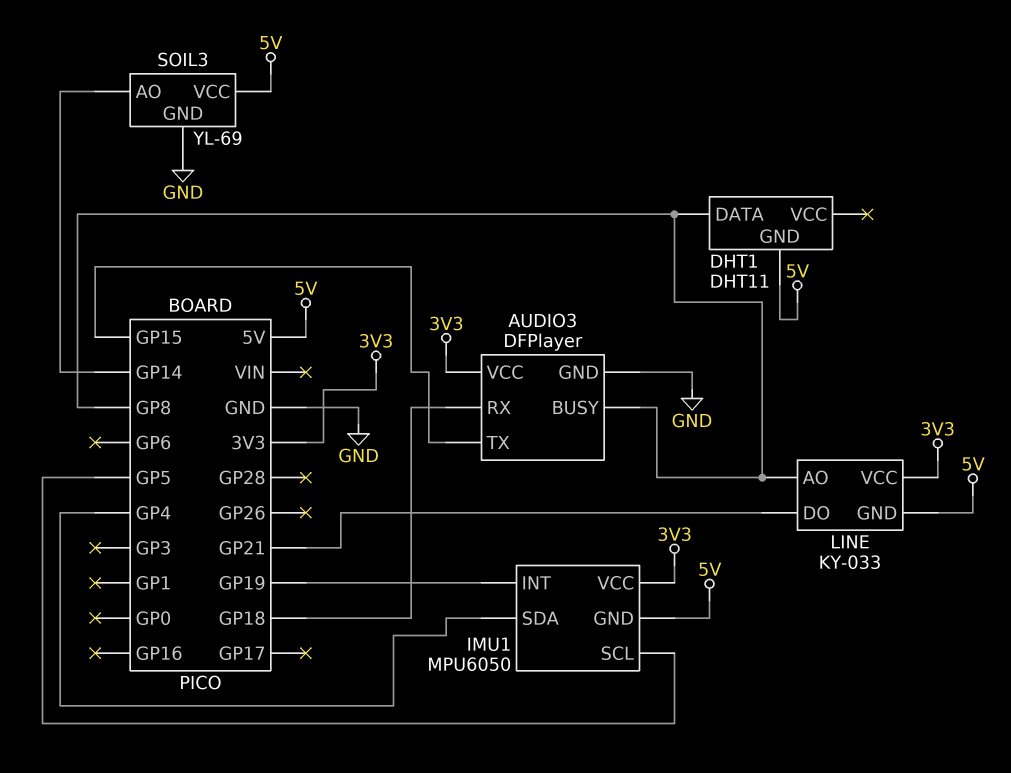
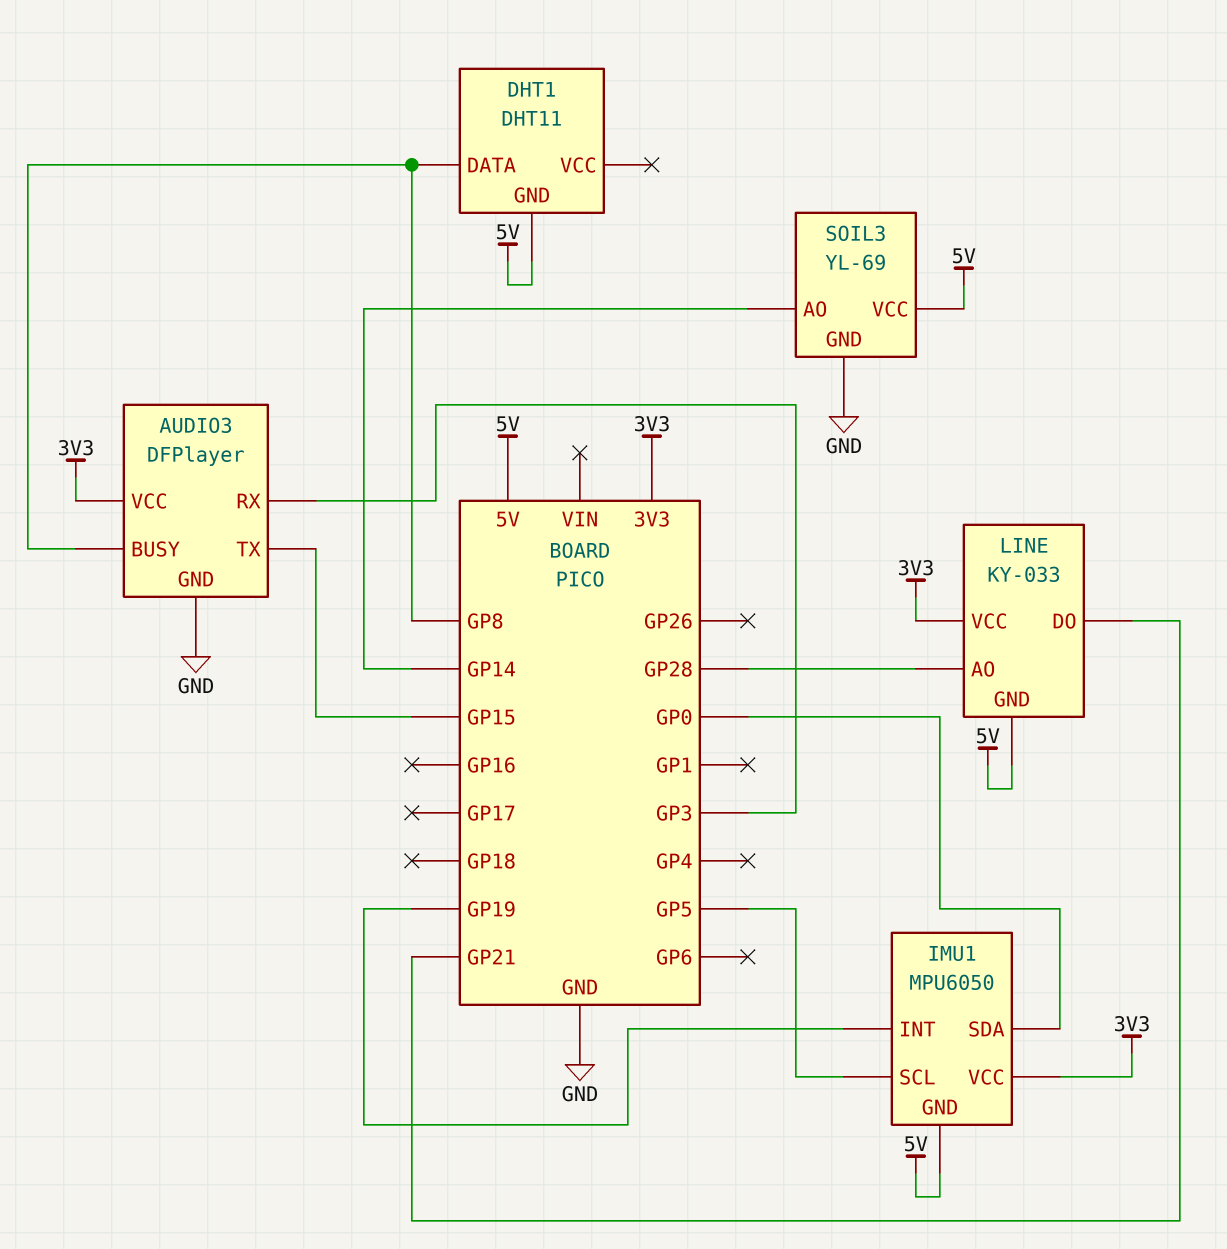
AUDIO3 pin RX: GP18 -> GP3
IMU1 pin SDA: GP4 -> GP0
LINE pin AO: GP8 -> GP28

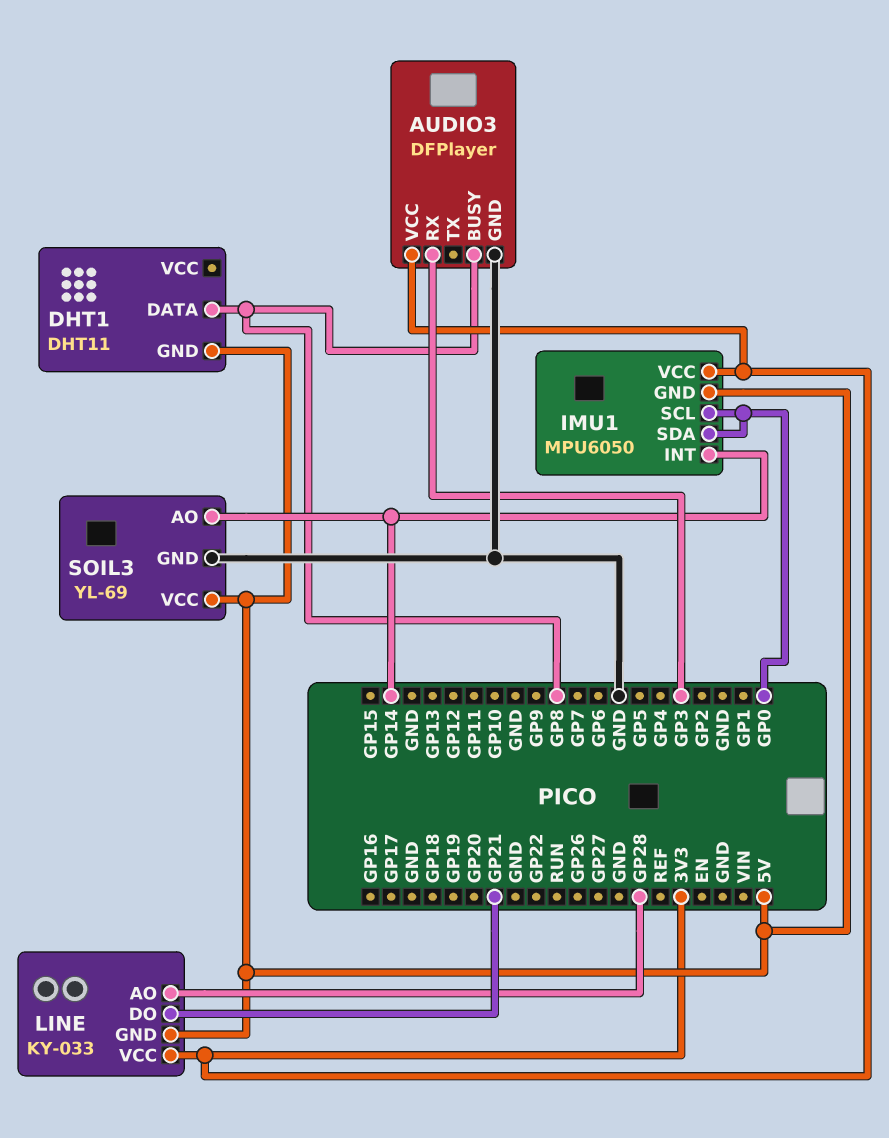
AUDIO3 pin TX: GP15 -> none
IMU1 pin INT: GP19 -> GP14
IMU1 pin SCL: GP5 -> GP0

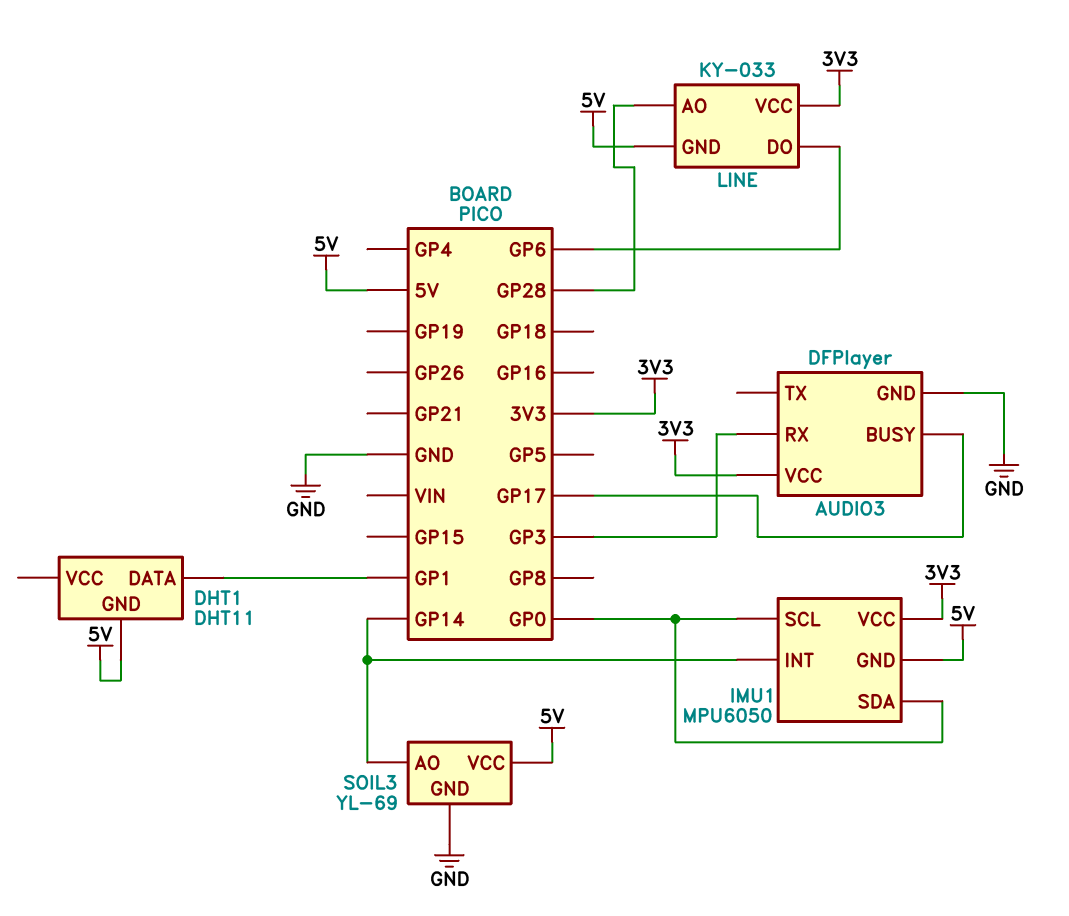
AUDIO3 pin BUSY: GP8 -> GP17
DHT1 pin DATA: GP8 -> GP1
LINE pin DO: GP21 -> GP6

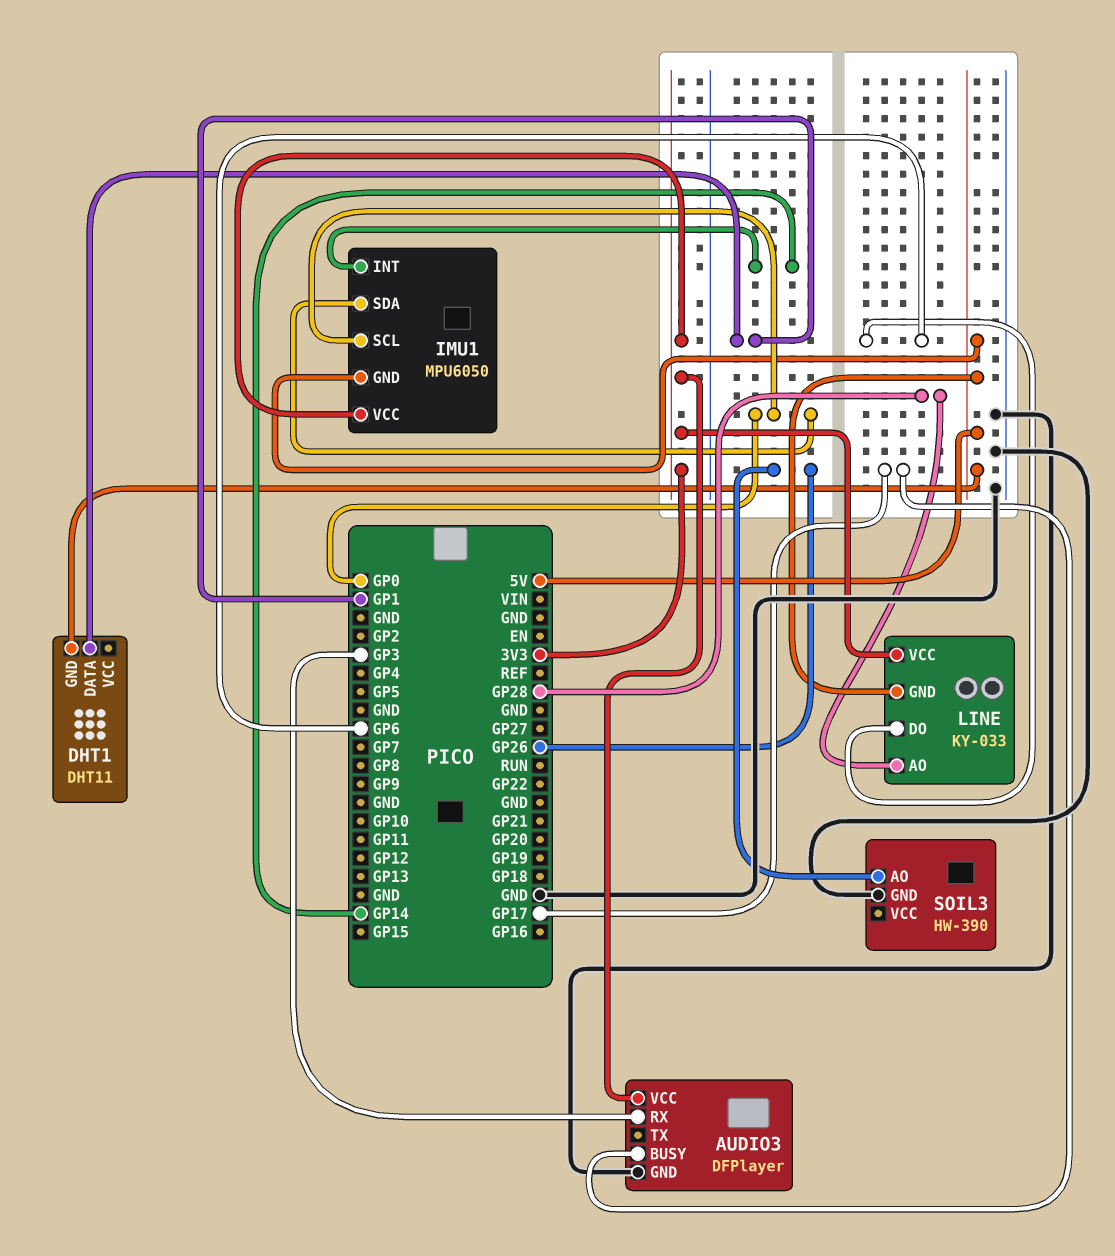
SOIL3: YL-69 -> HW-390
SOIL3 pin AO: GP14 -> GP26
SOIL3 pin VCC: 5V -> none

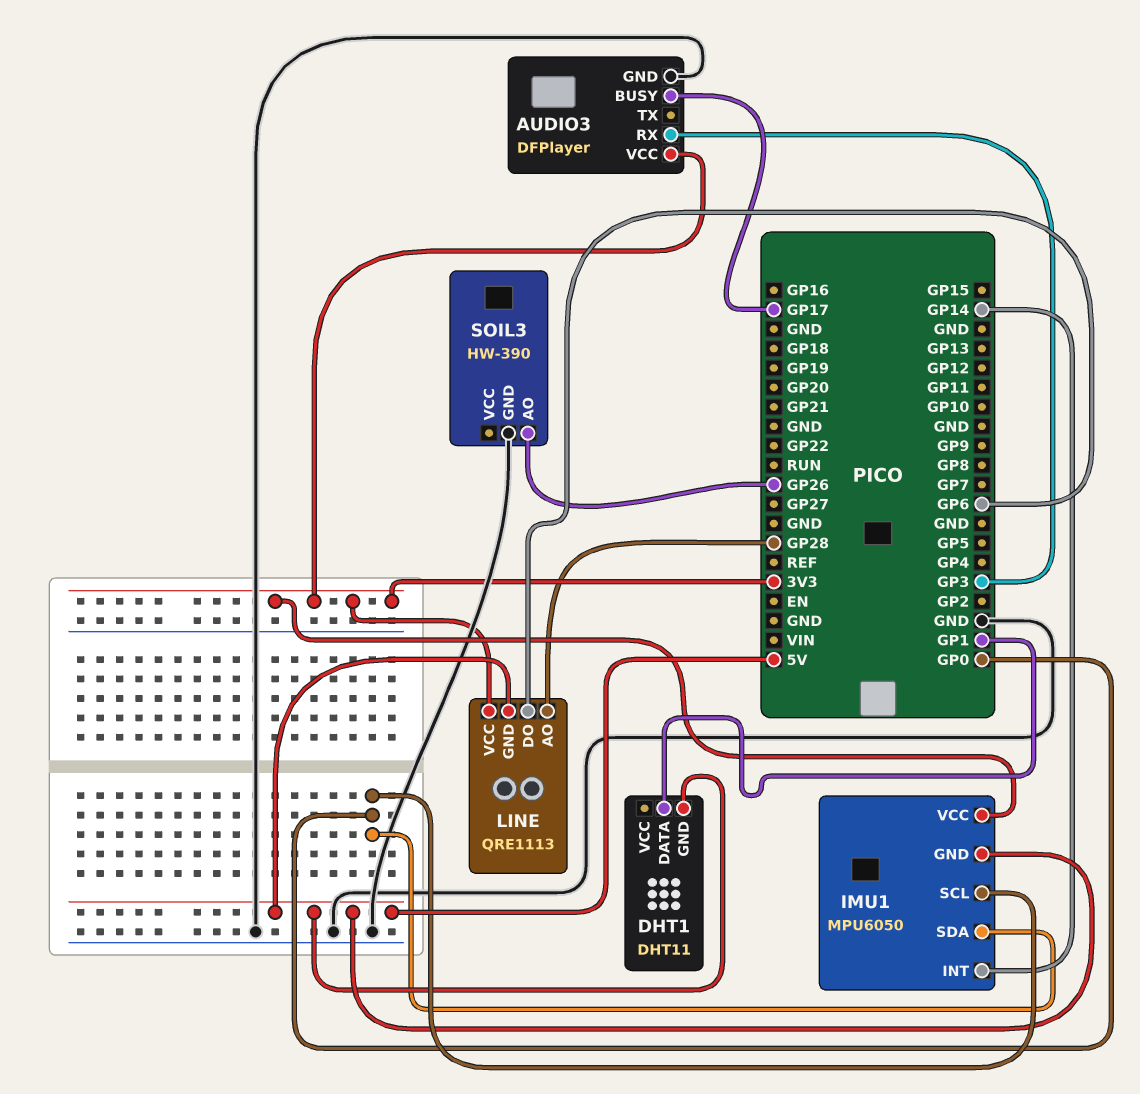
LINE: KY-033 -> QRE1113

